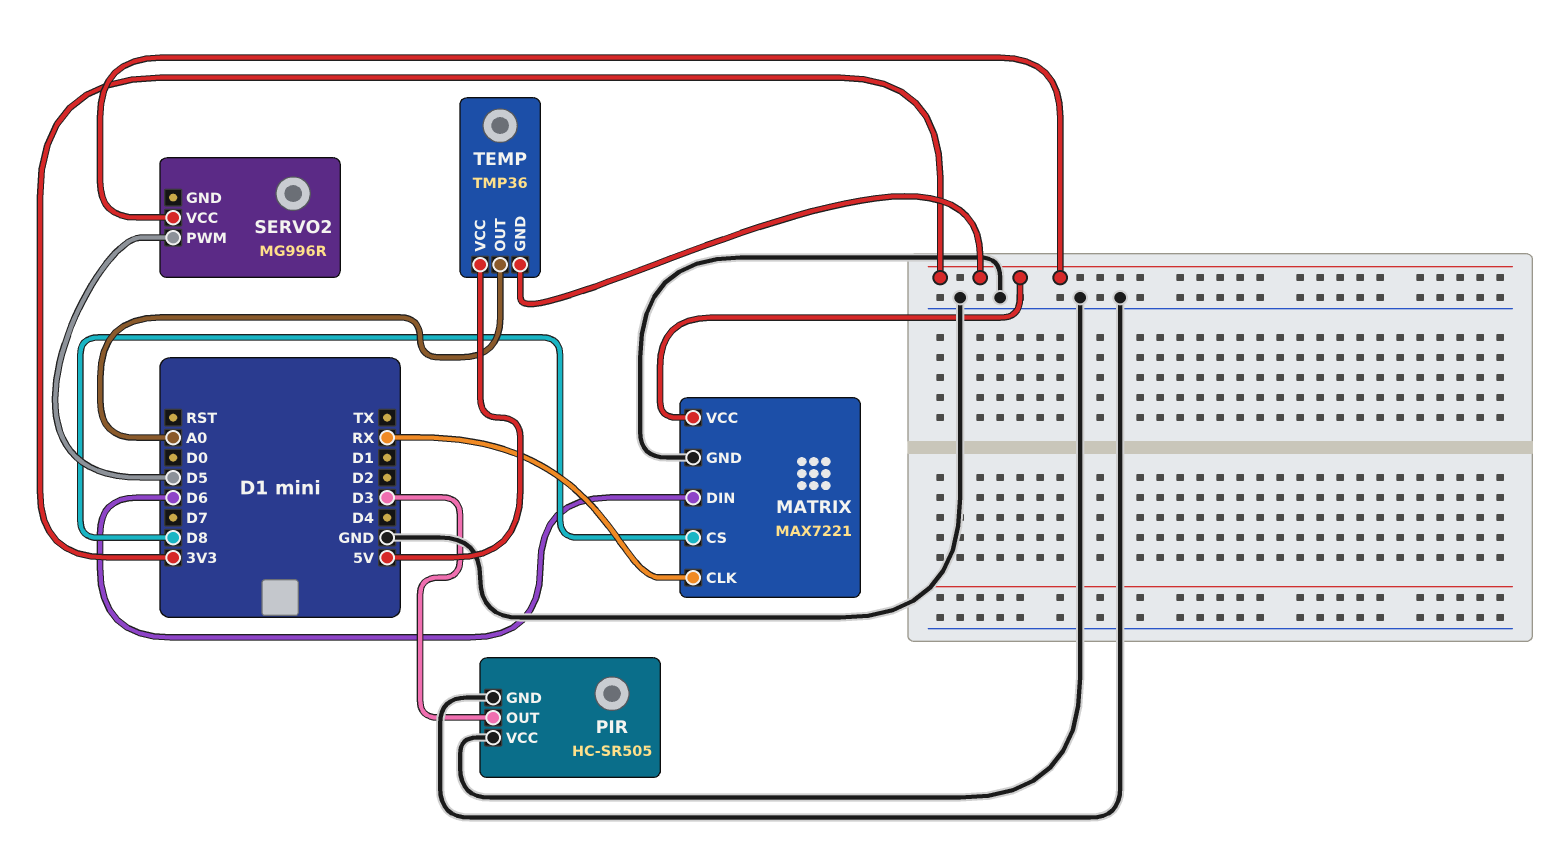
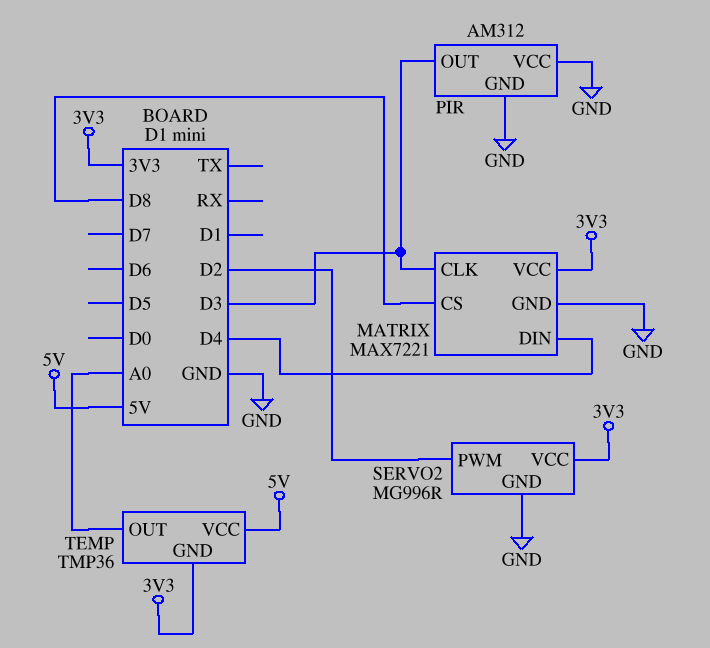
MATRIX pin CLK: RX -> D3
MATRIX pin DIN: D6 -> D4
PIR: HC-SR505 -> AM312
SERVO2 pin GND: none -> GND
SERVO2 pin PWM: D5 -> D2

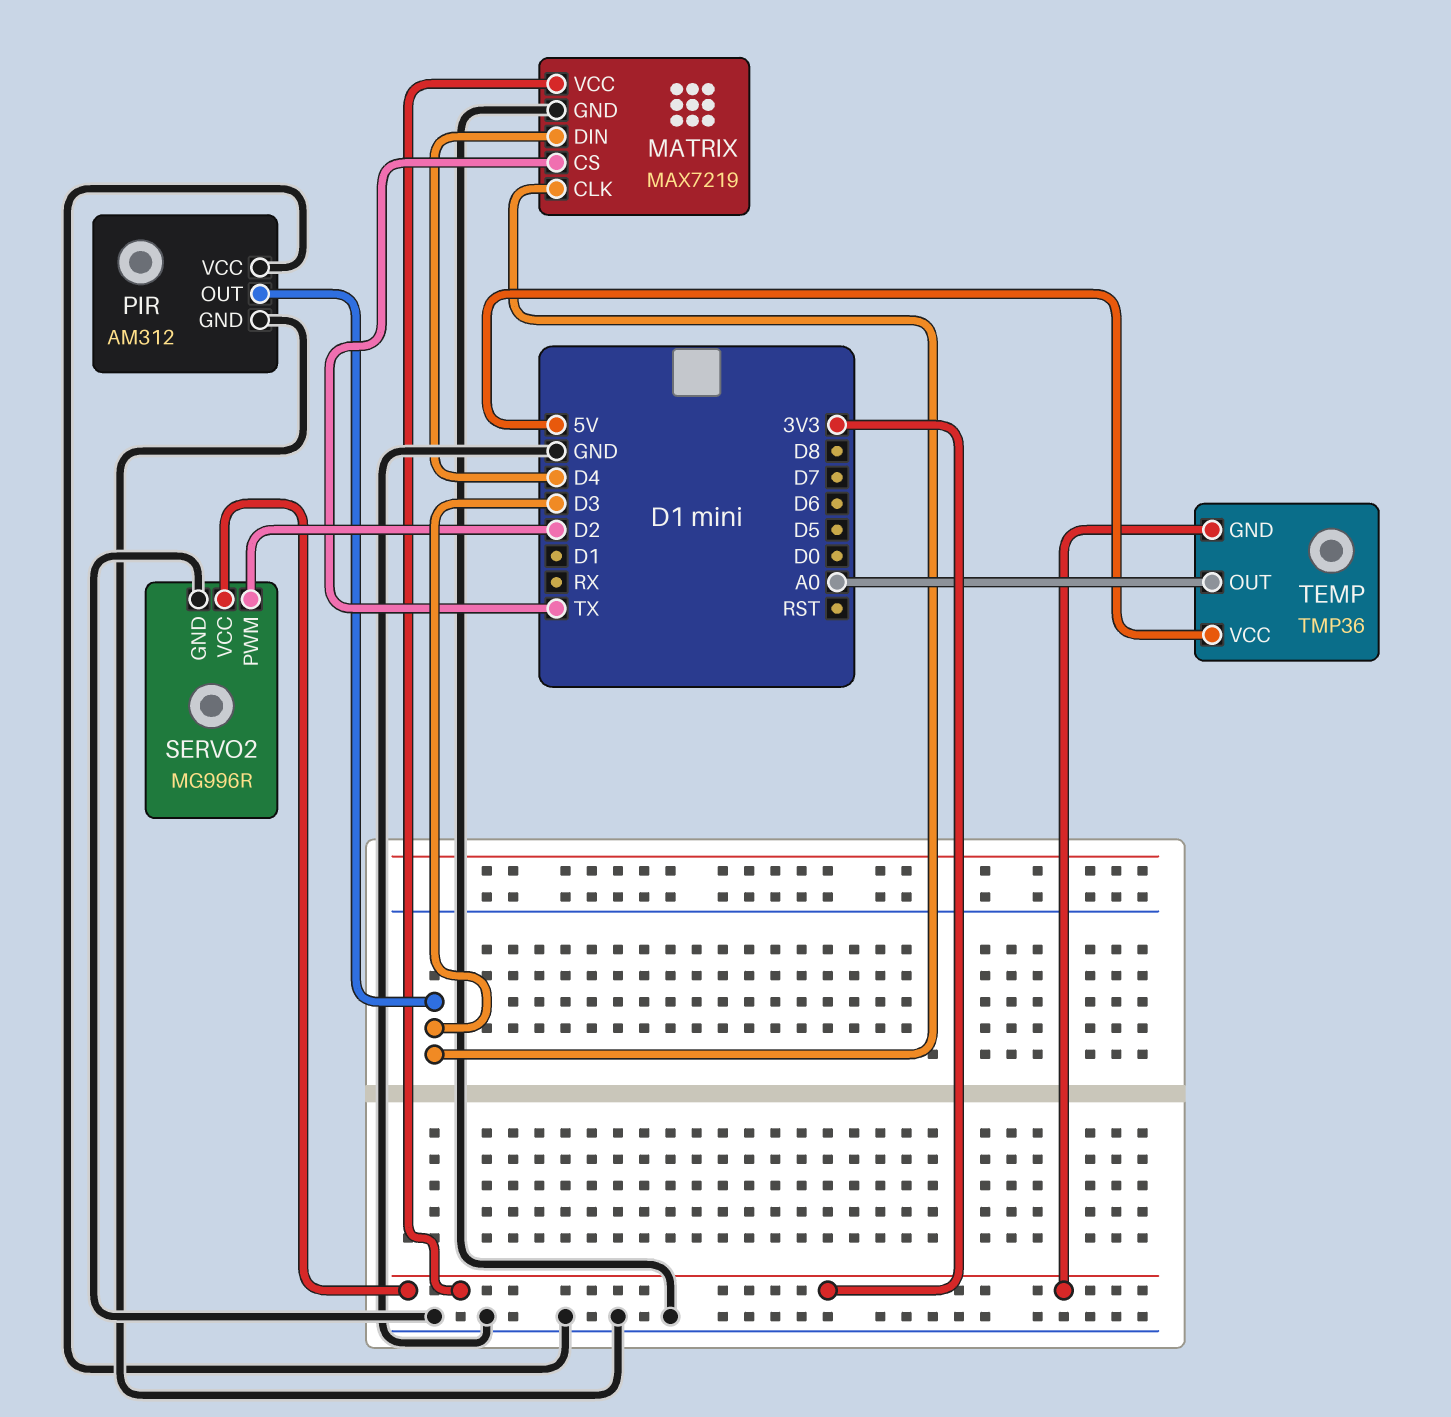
MATRIX: MAX7221 -> MAX7219
MATRIX pin CS: D8 -> TX

